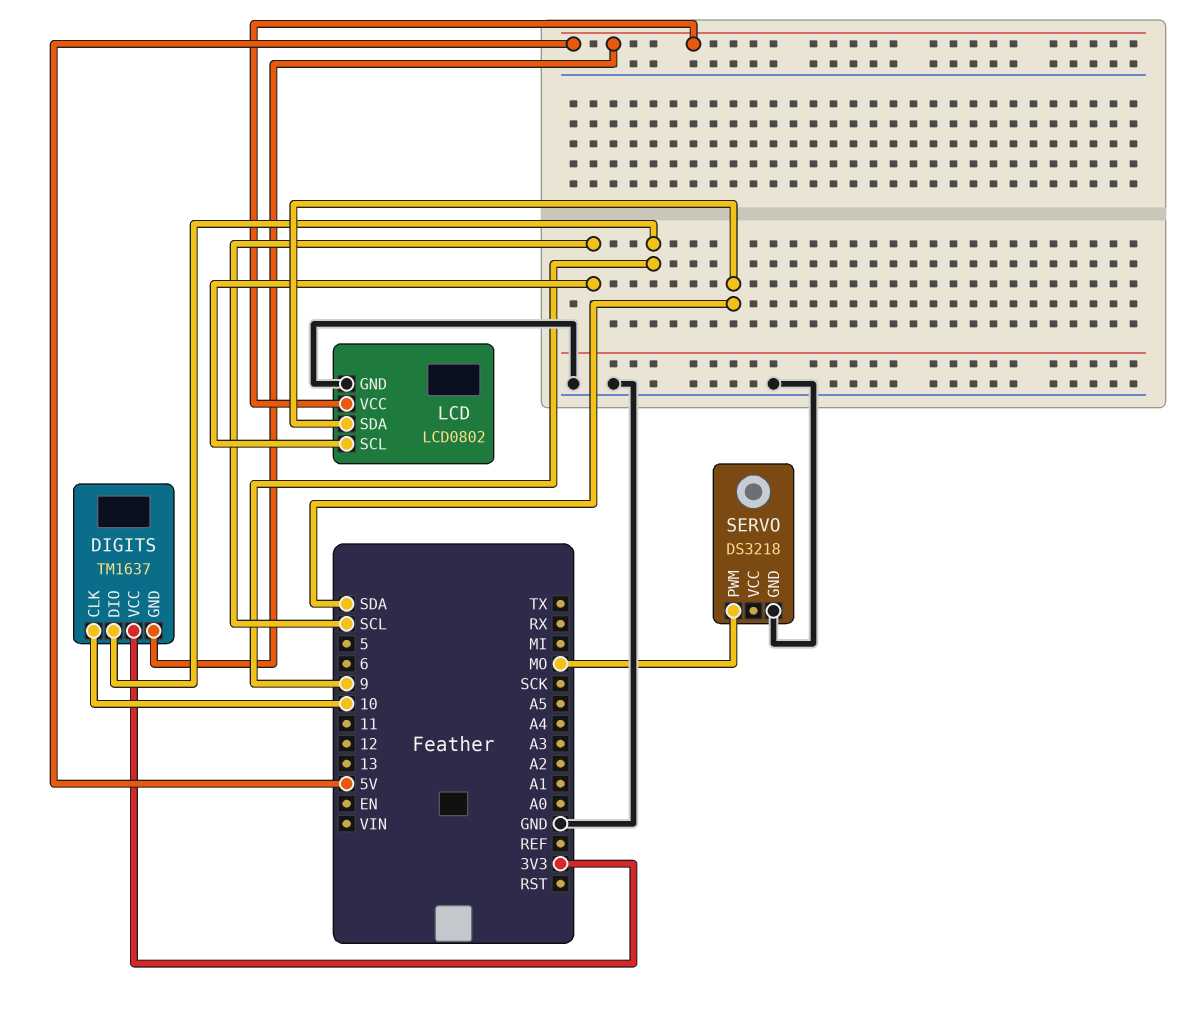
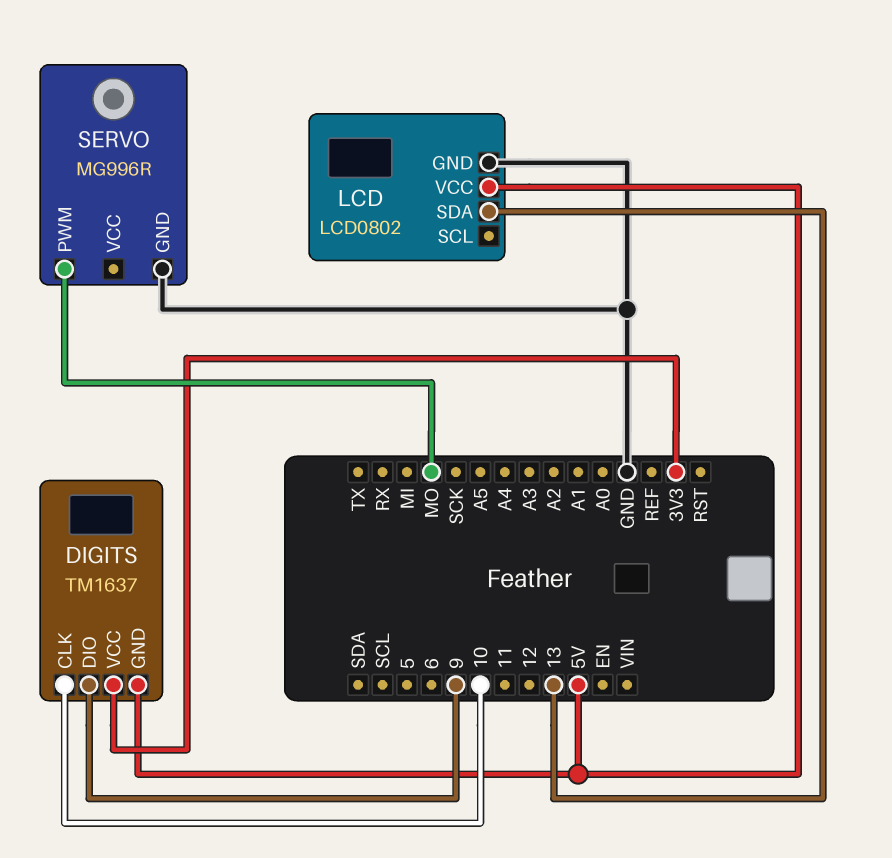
LCD pin SCL: SCL -> none
LCD pin SDA: SDA -> 13
SERVO: DS3218 -> MG996R

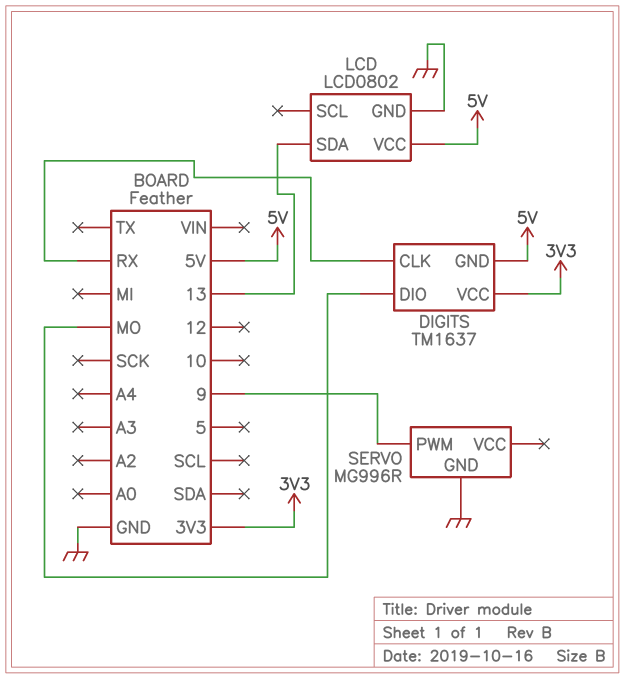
DIGITS pin CLK: 10 -> RX
DIGITS pin DIO: 9 -> MO
SERVO pin PWM: MO -> 9

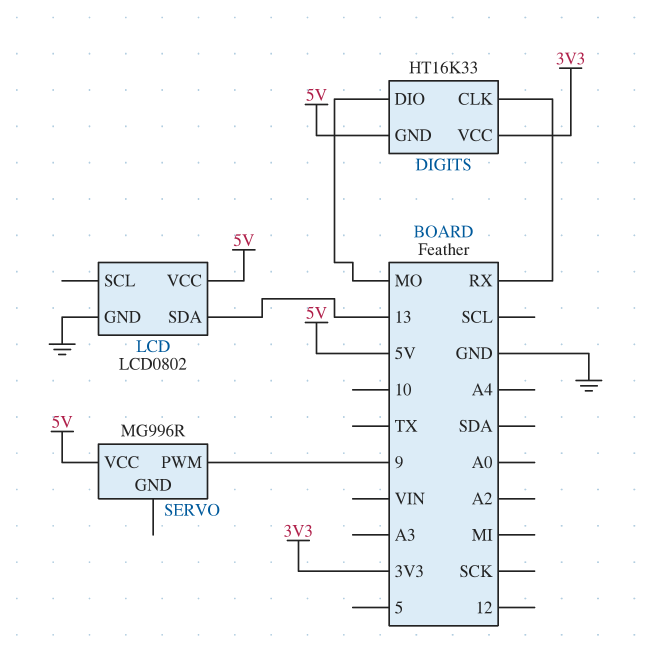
DIGITS: TM1637 -> HT16K33
SERVO pin GND: GND -> none
SERVO pin VCC: none -> 5V

